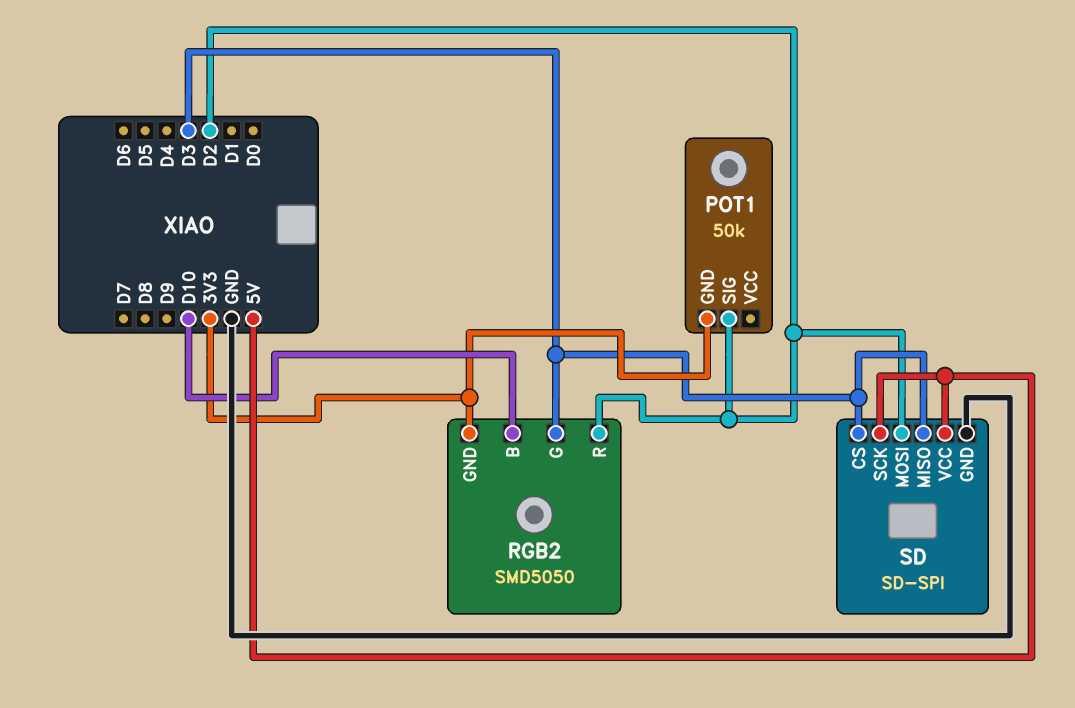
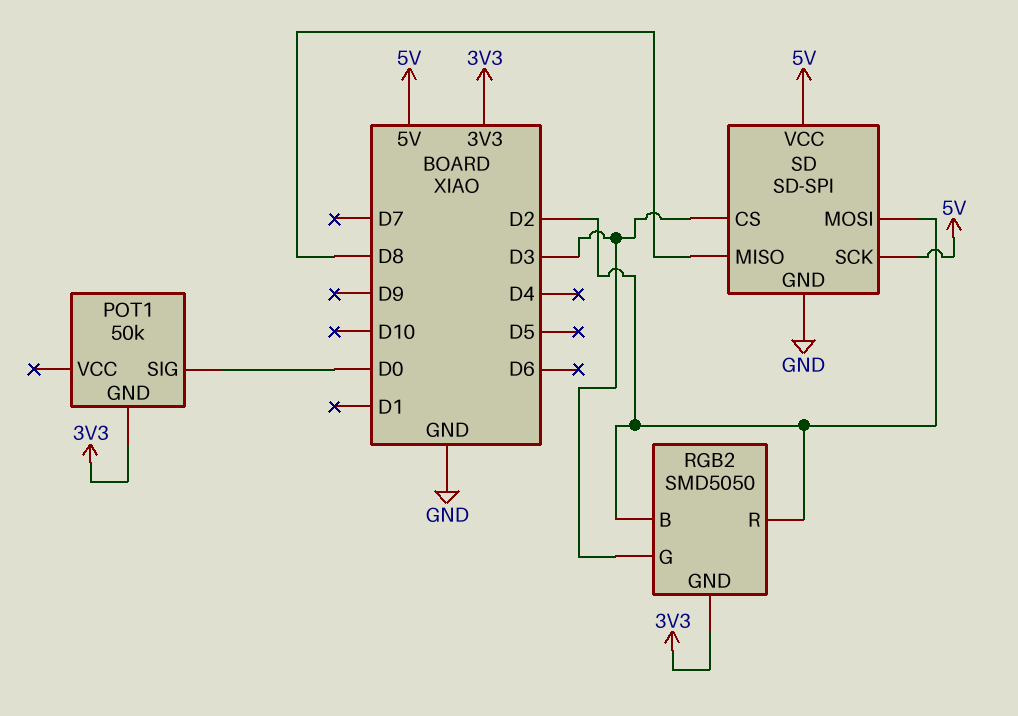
POT1 pin SIG: D2 -> D0
RGB2 pin B: D10 -> D2
SD pin MISO: D3 -> D8

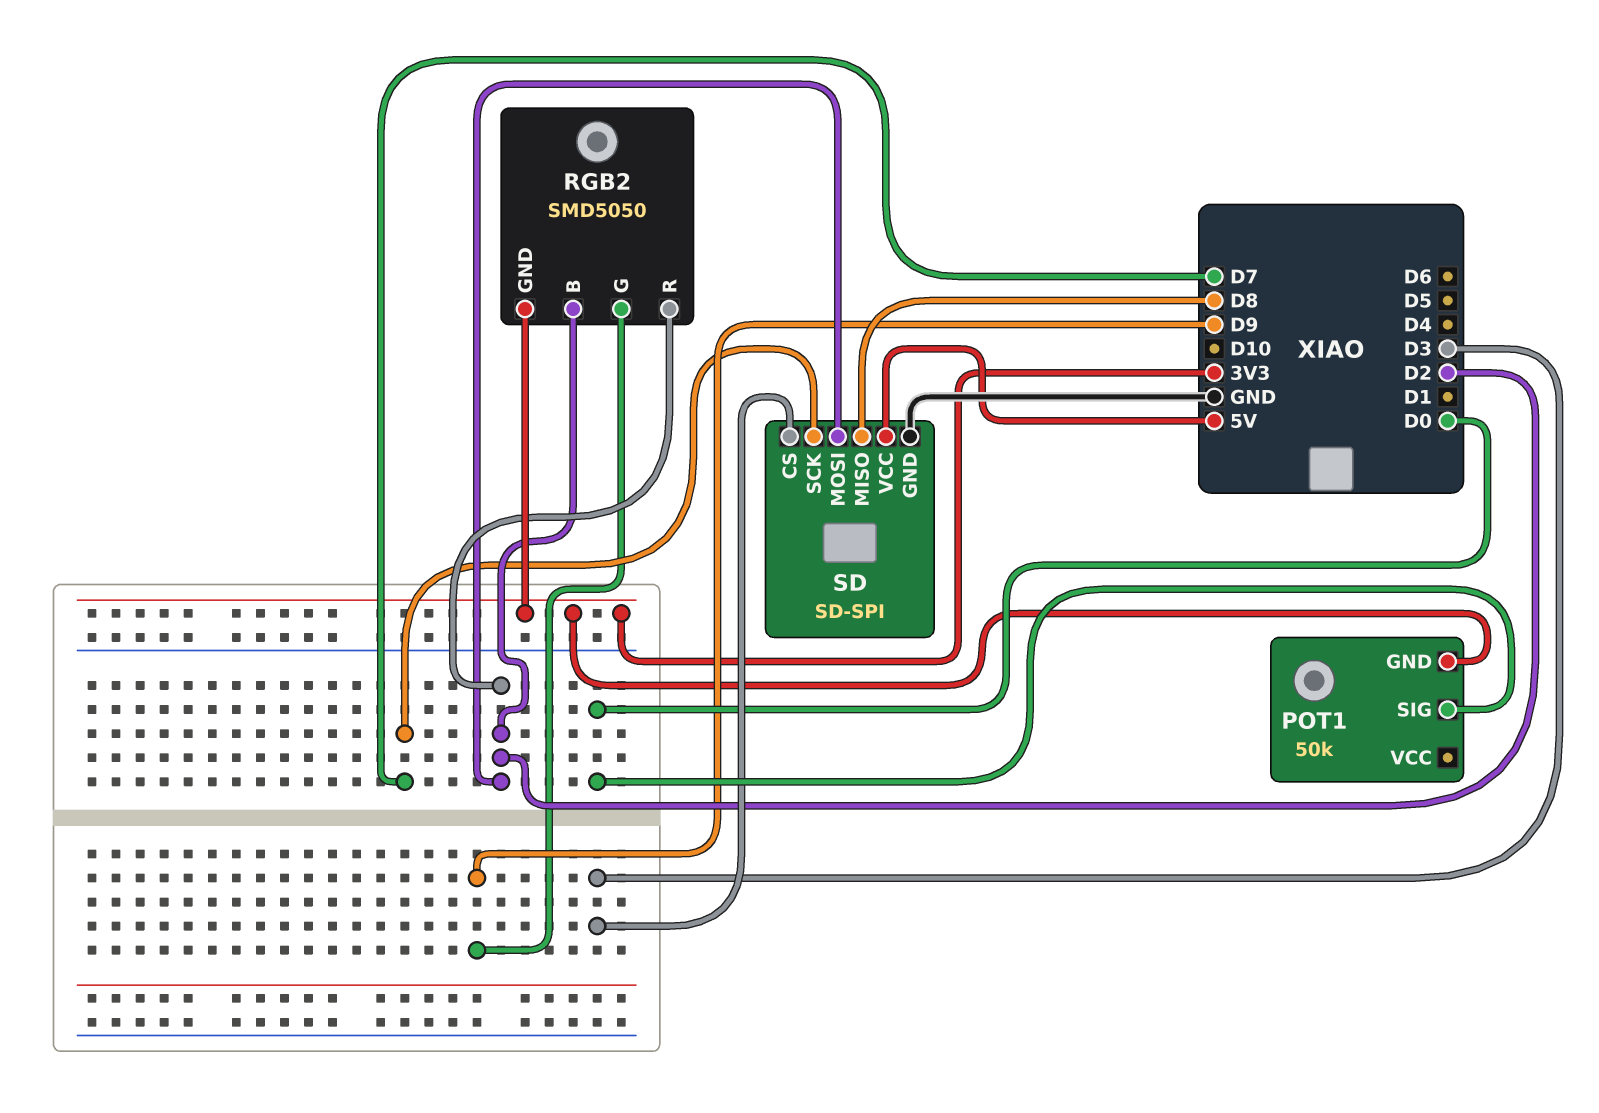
RGB2 pin G: D3 -> D9
SD pin SCK: 5V -> D7

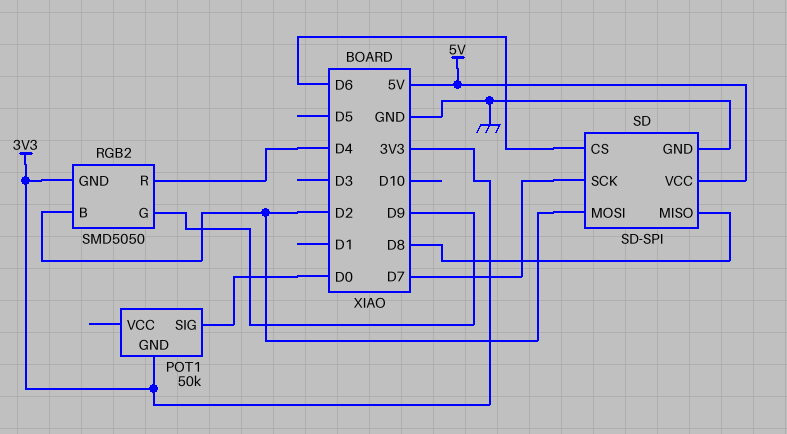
RGB2 pin R: D2 -> D4
SD pin CS: D3 -> D6

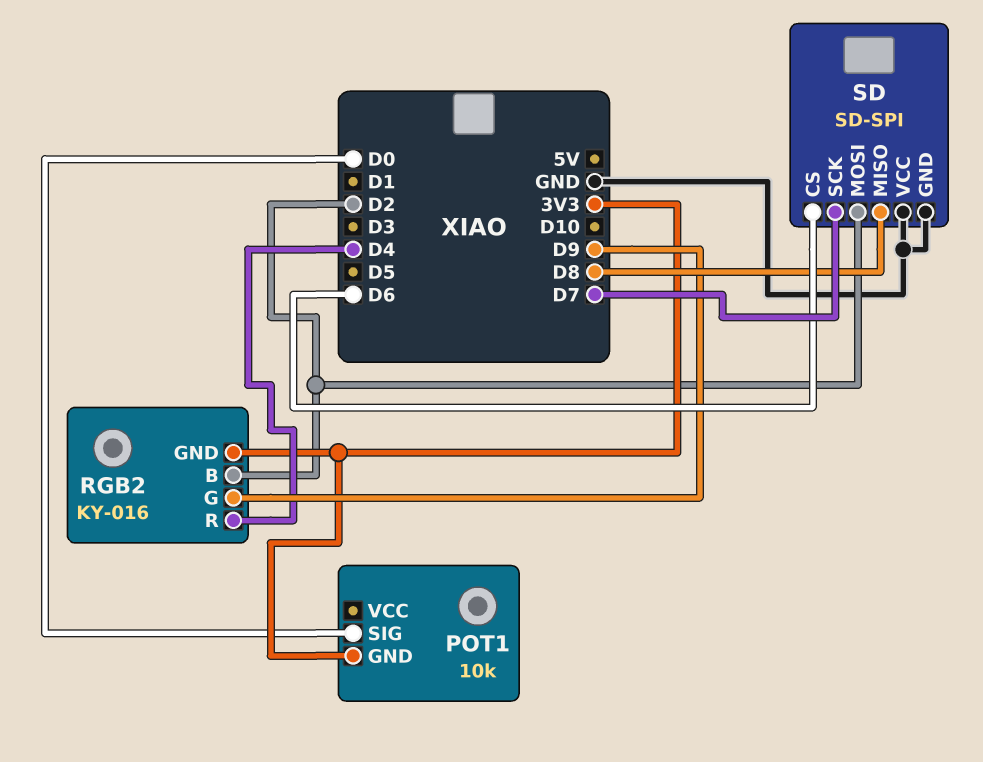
POT1: 50k -> 10k
RGB2: SMD5050 -> KY-016
SD pin VCC: 5V -> GND

